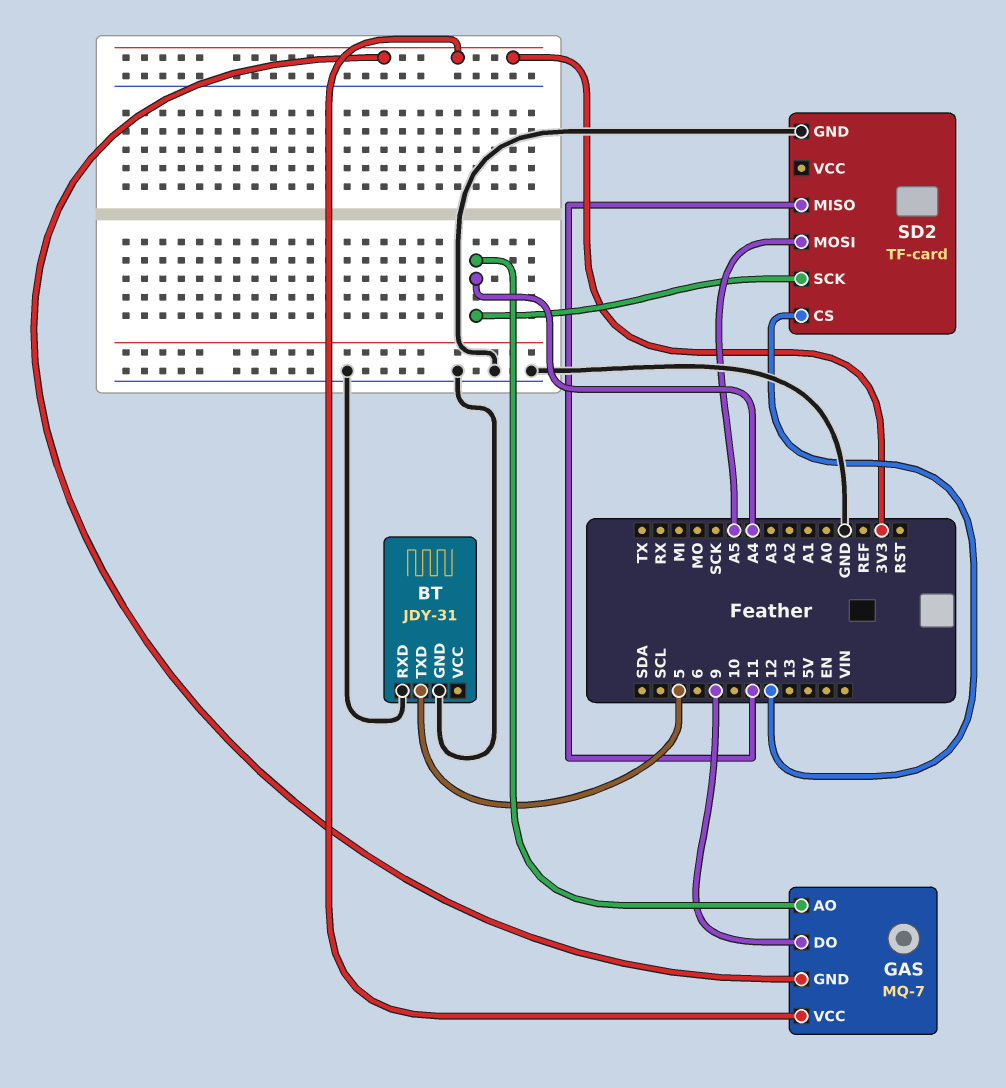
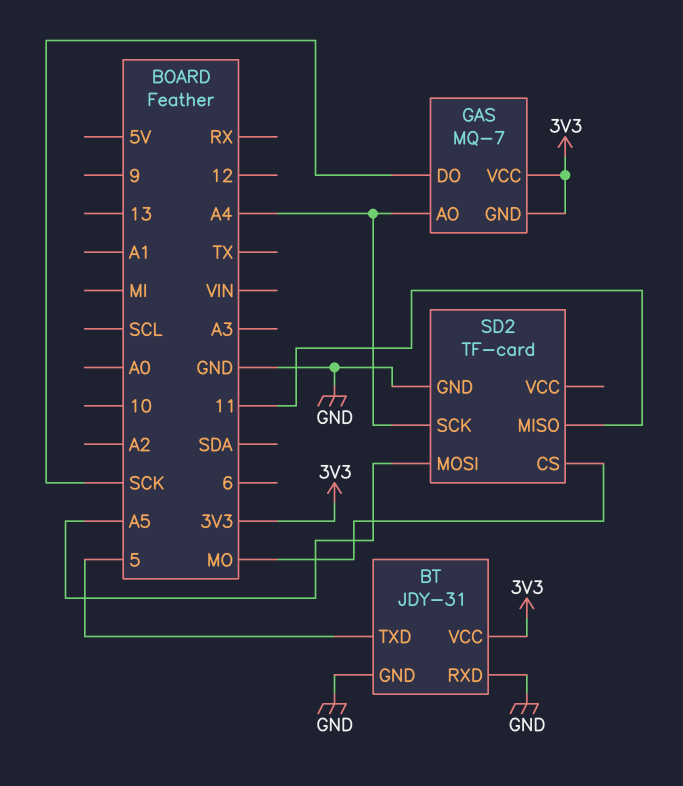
BT pin VCC: none -> 3V3
GAS pin DO: 9 -> SCK
SD2 pin CS: 12 -> MO

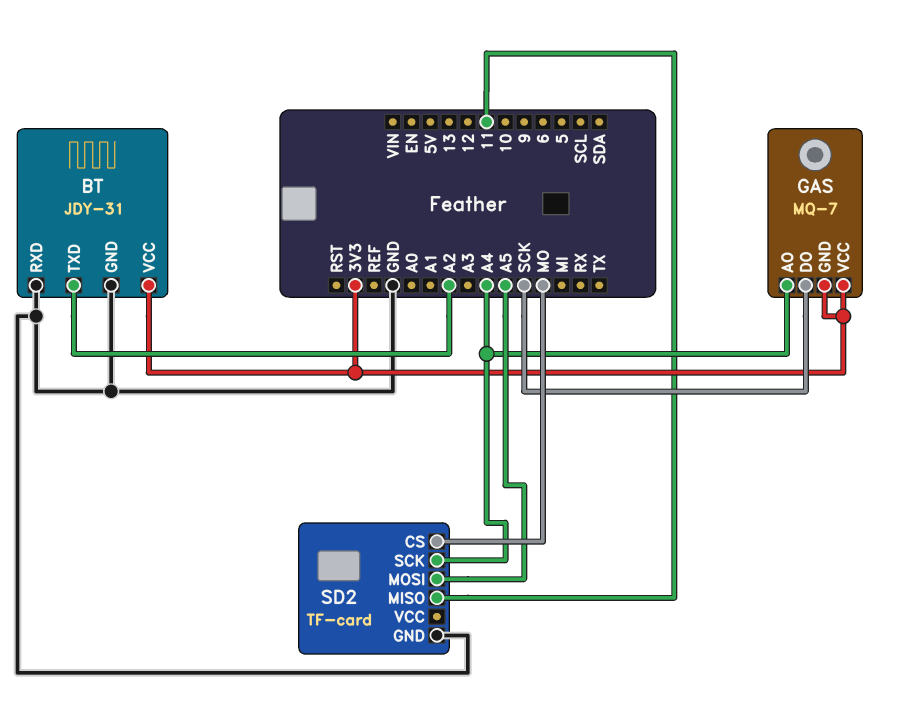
BT pin TXD: 5 -> A2

